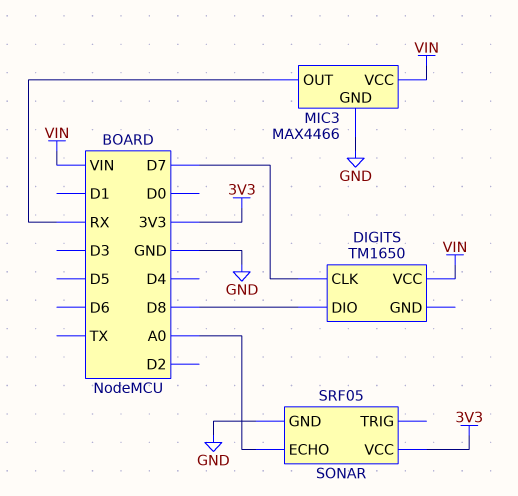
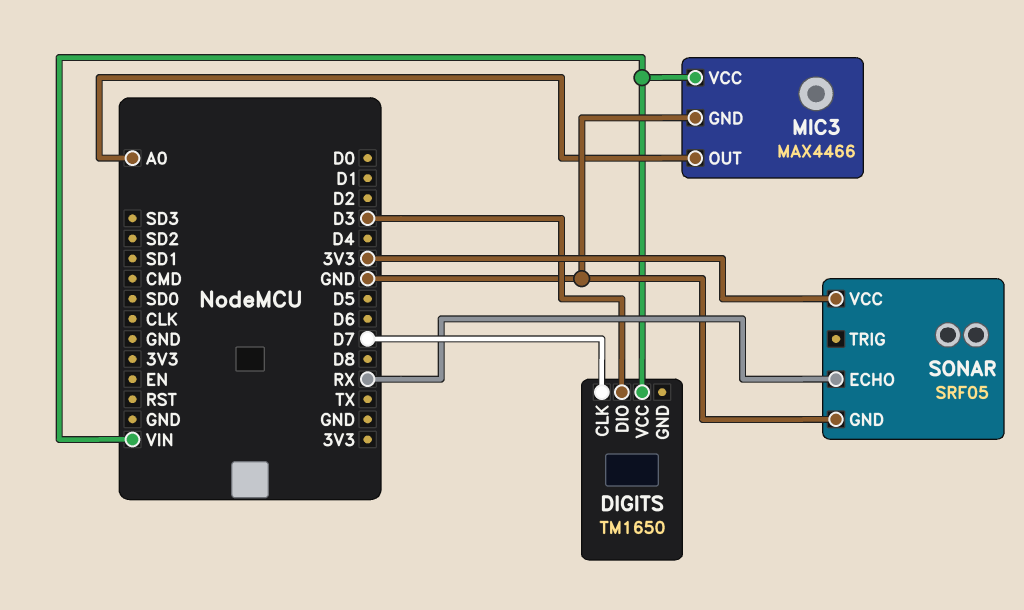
DIGITS pin DIO: D8 -> D3
MIC3 pin OUT: RX -> A0
SONAR pin ECHO: A0 -> RX

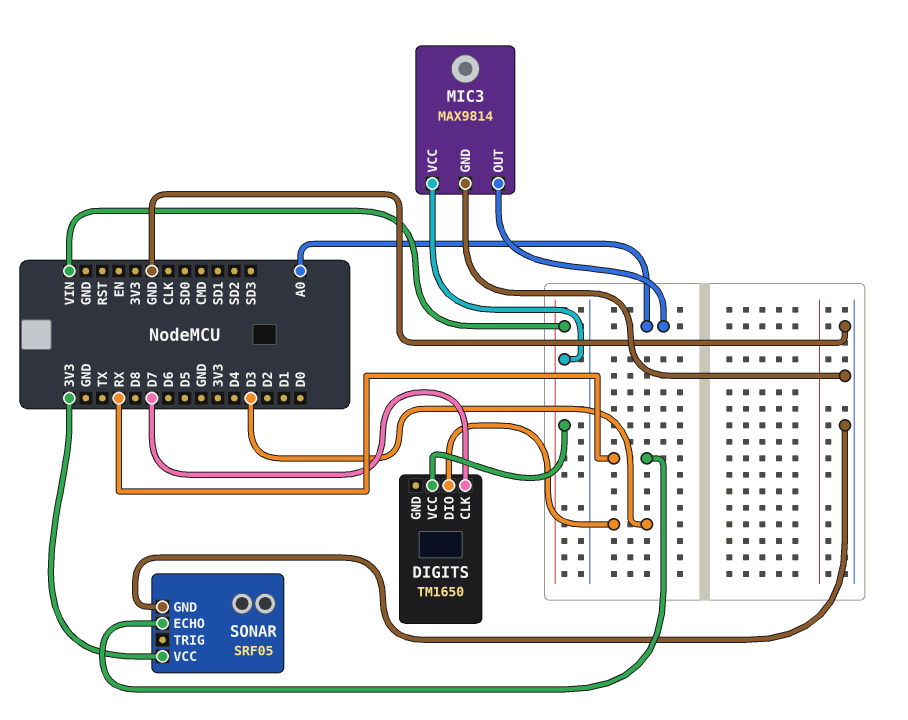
MIC3: MAX4466 -> MAX9814

